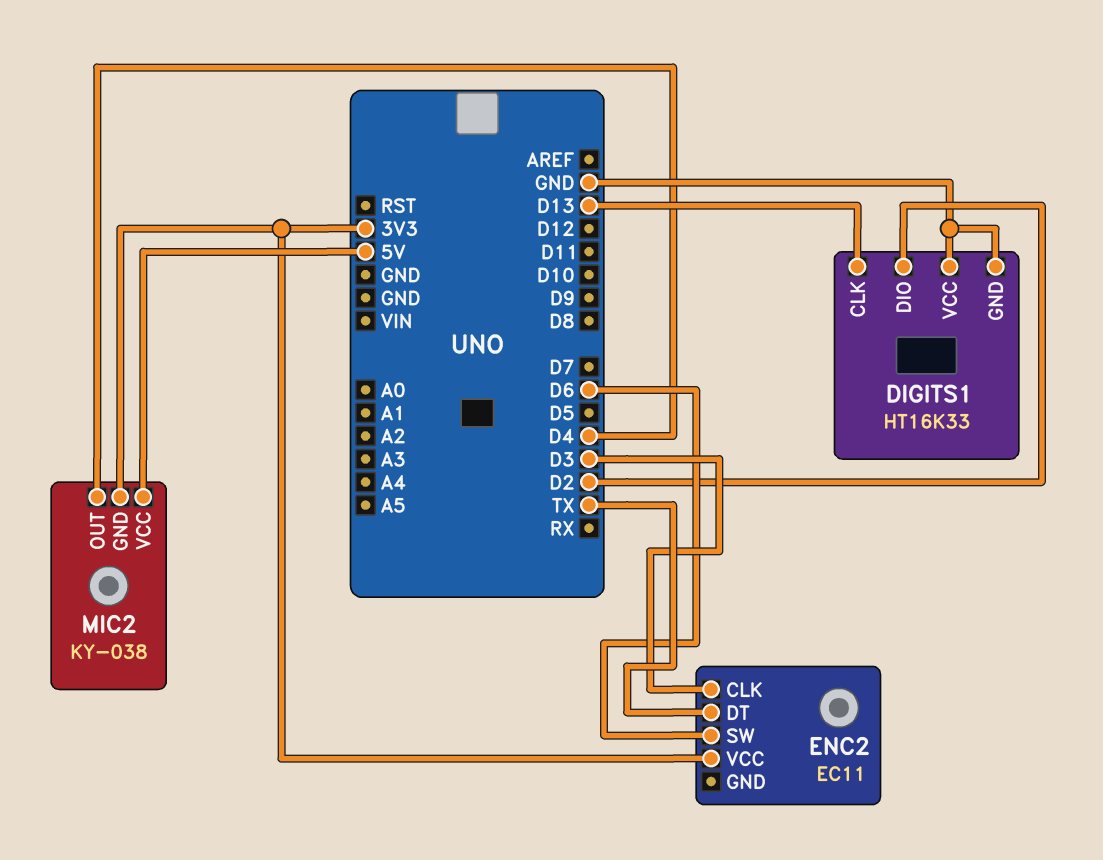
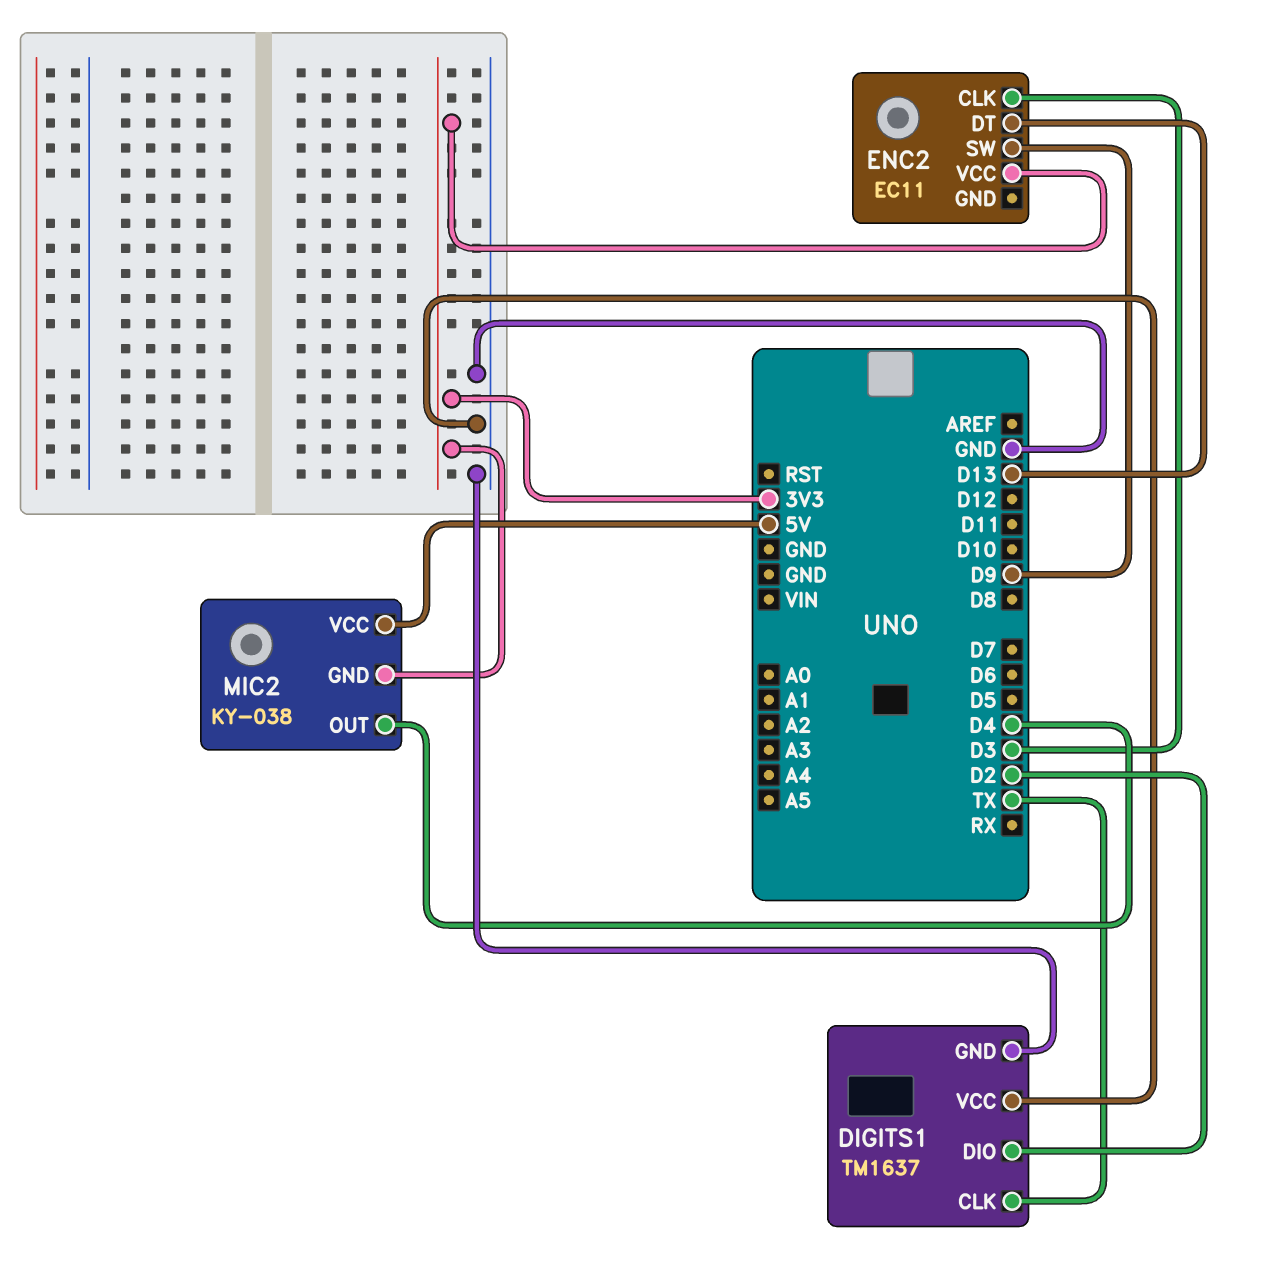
DIGITS1: HT16K33 -> TM1637
DIGITS1 pin CLK: D13 -> TX
ENC2 pin DT: TX -> D13
ENC2 pin SW: D6 -> D9

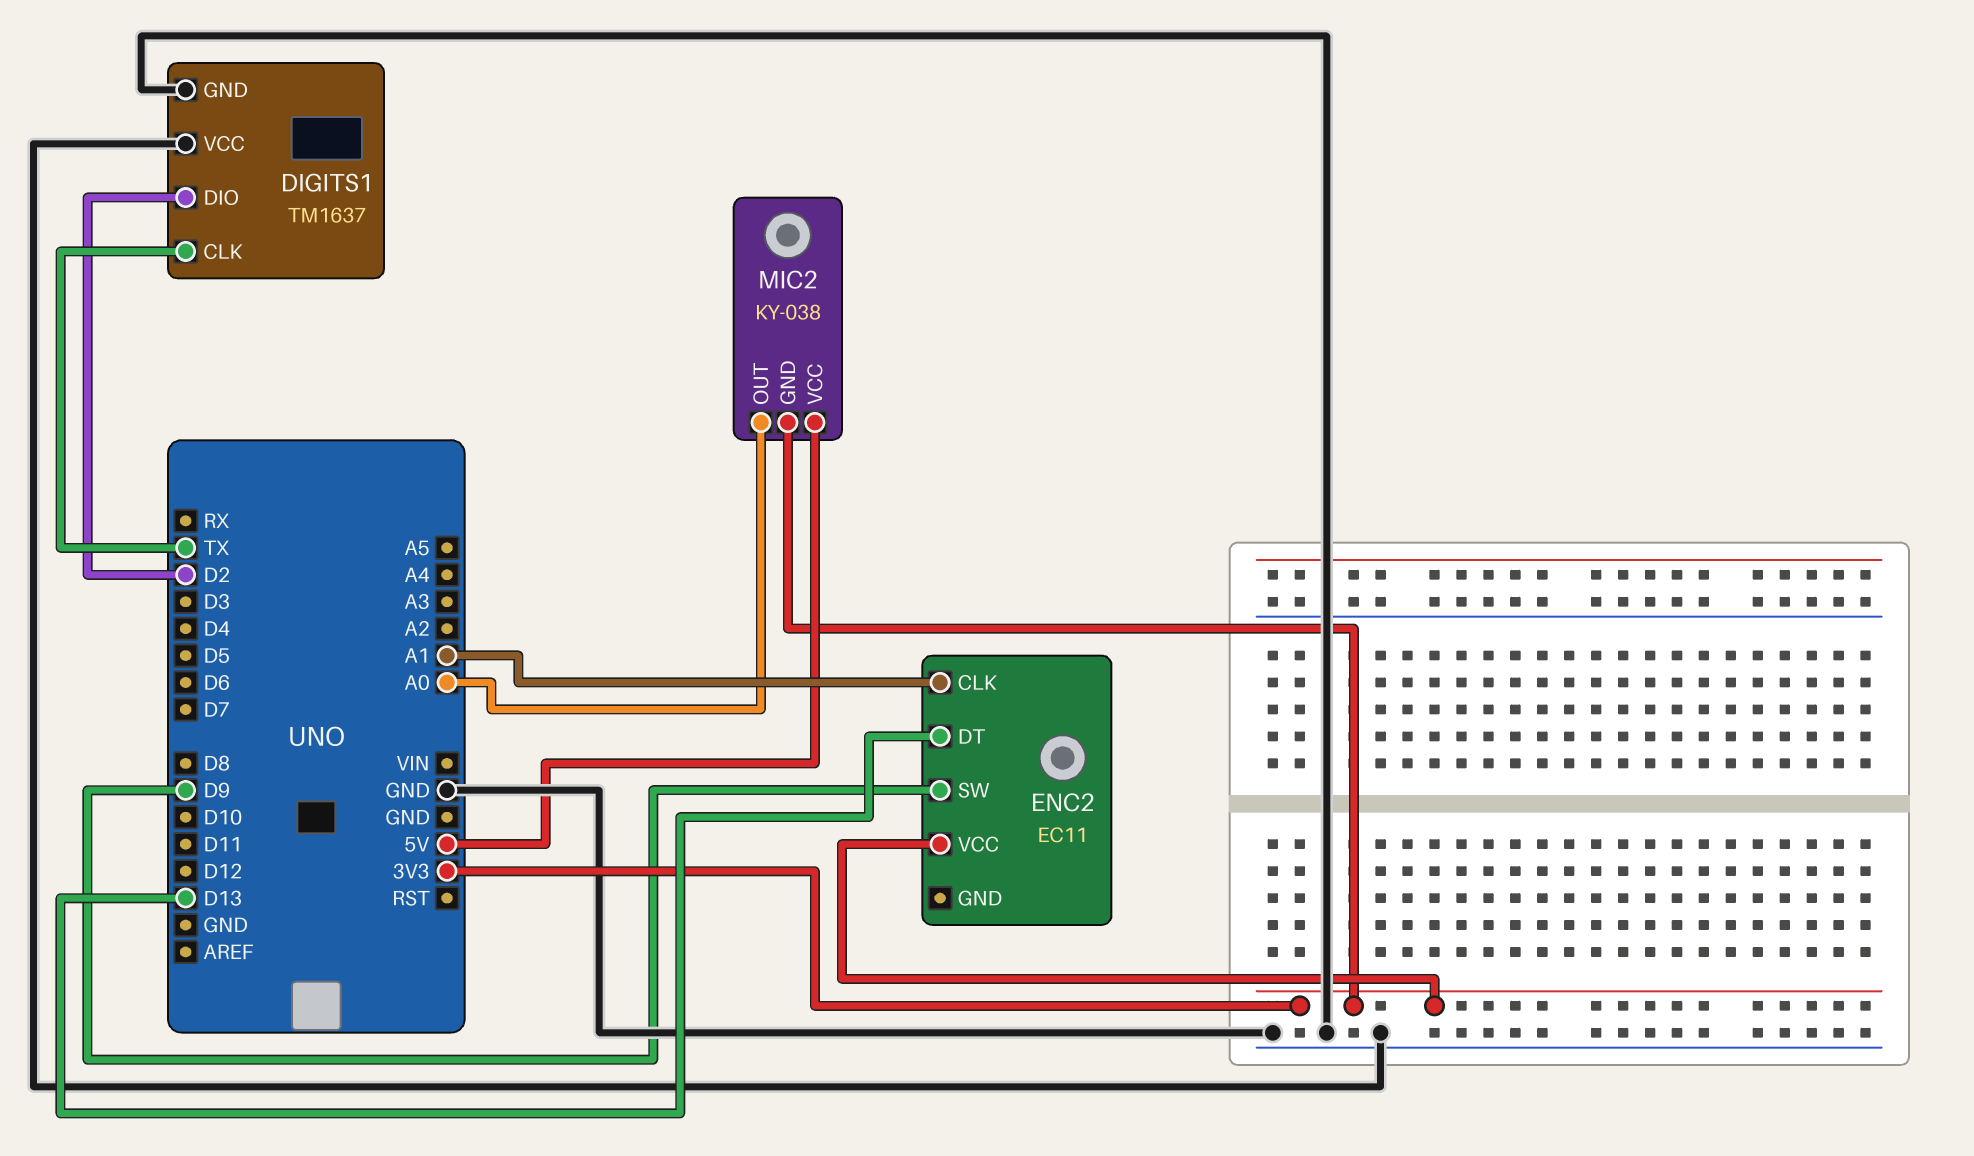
ENC2 pin CLK: D3 -> A1
MIC2 pin OUT: D4 -> A0

